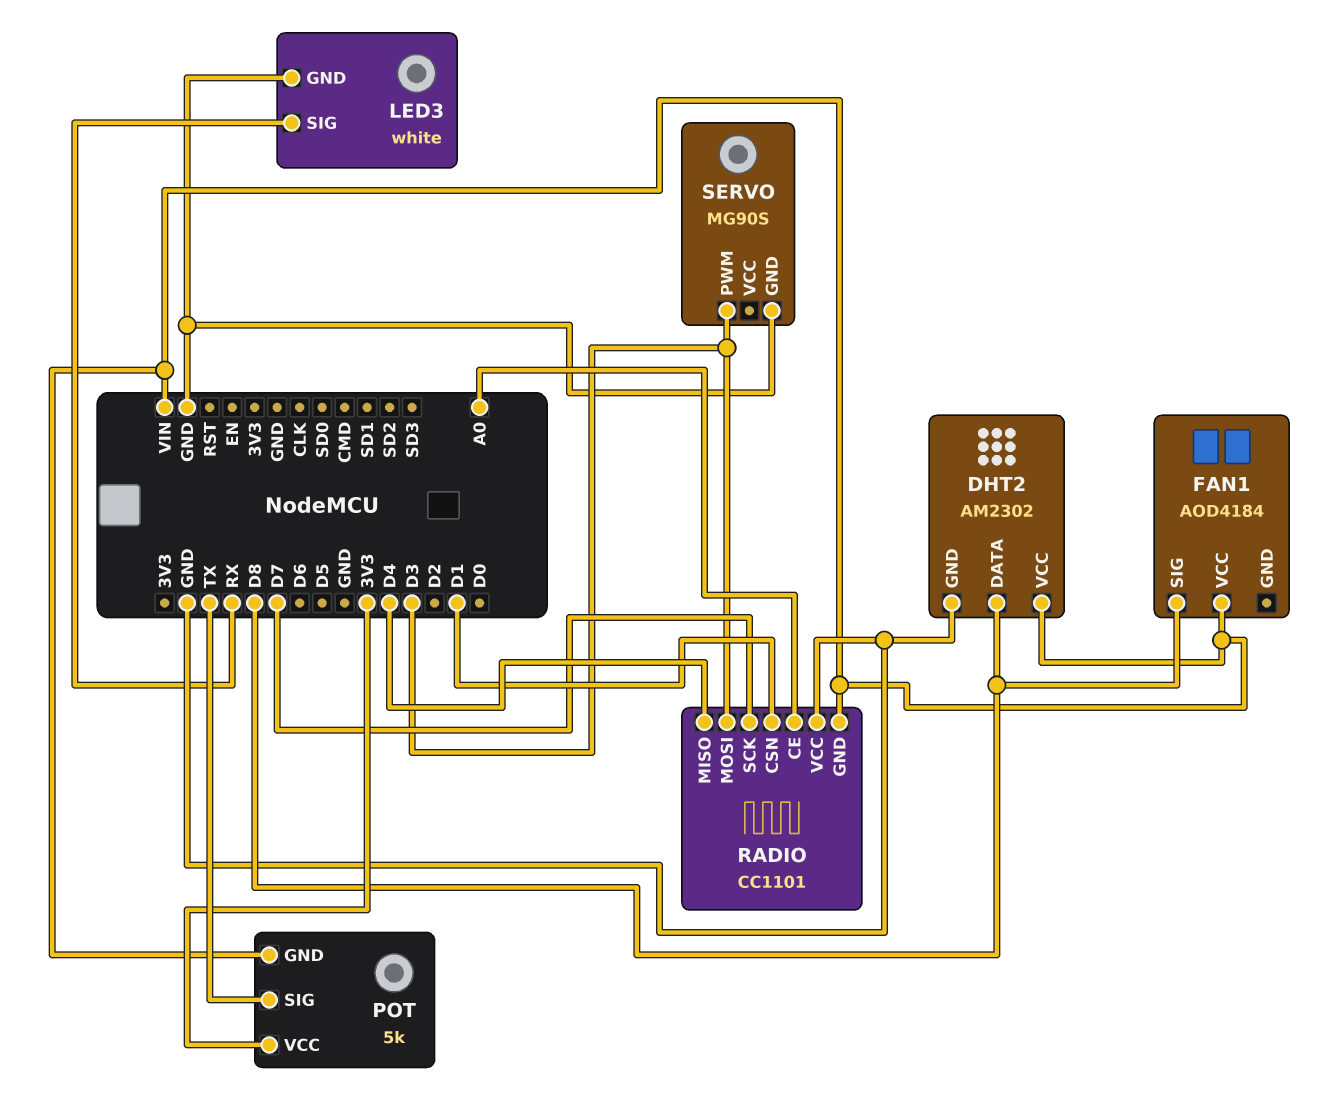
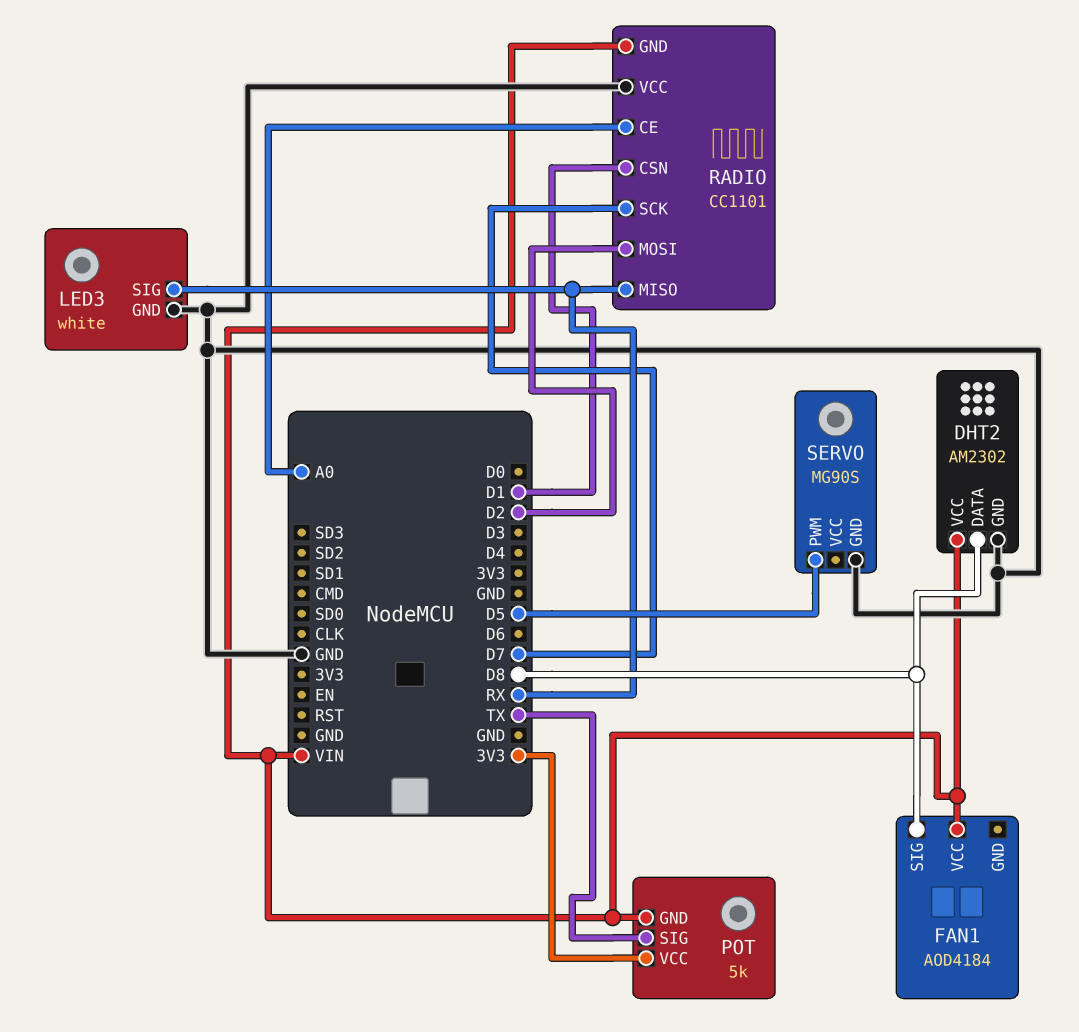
RADIO pin MISO: D4 -> RX
RADIO pin MOSI: D3 -> D2
SERVO pin PWM: D3 -> D5

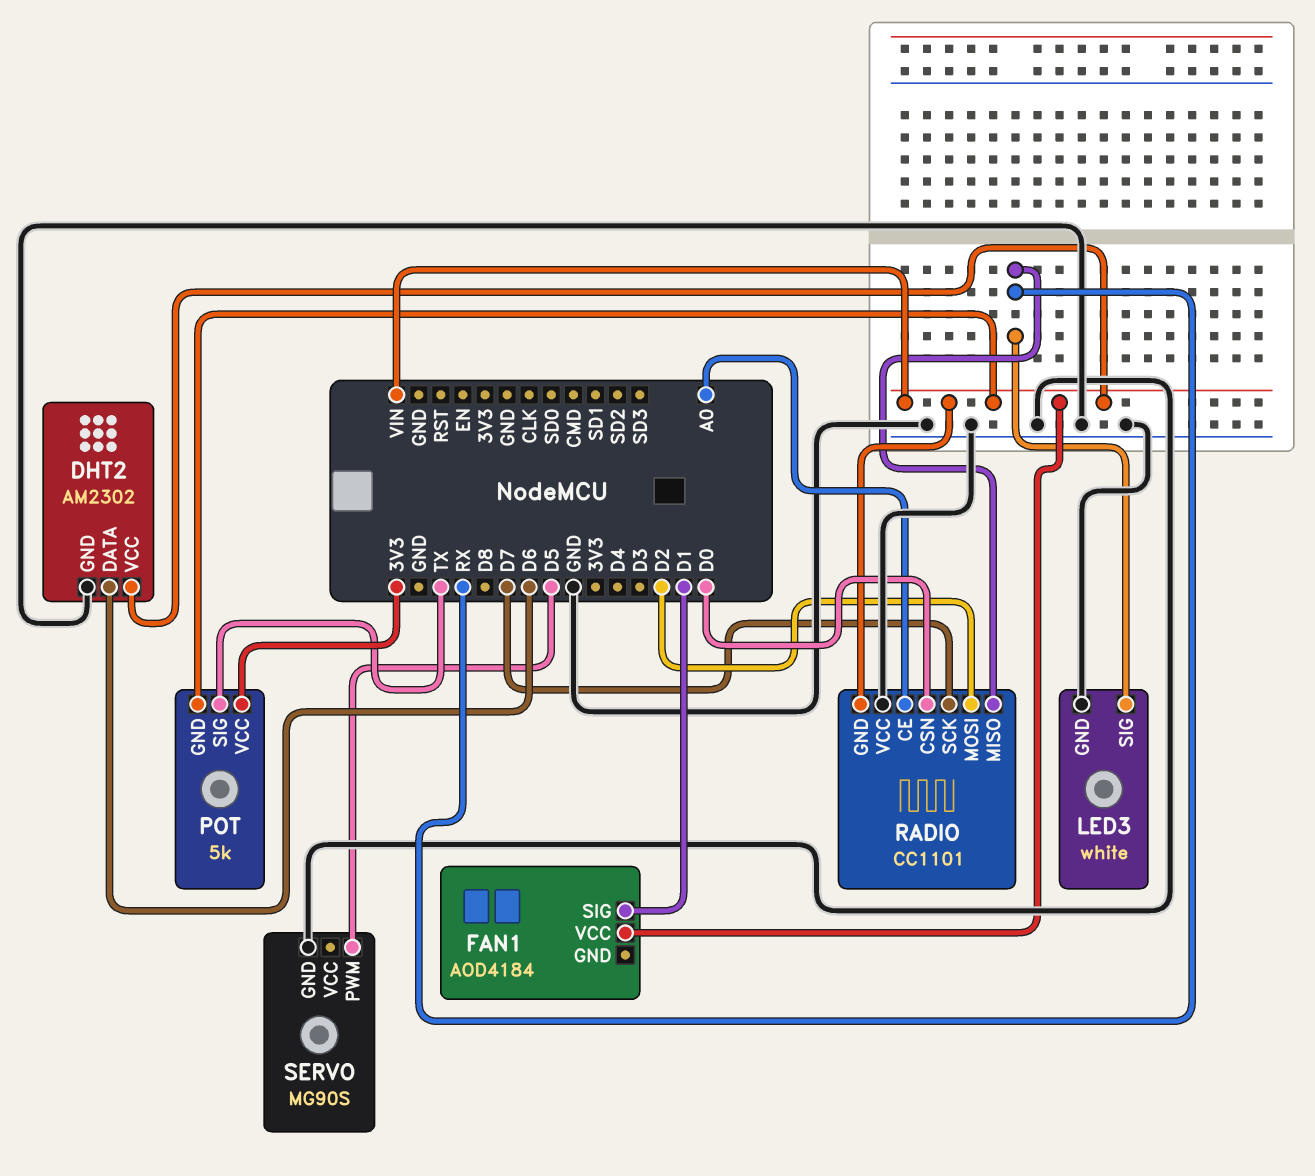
DHT2 pin DATA: D8 -> D6
FAN1 pin SIG: D8 -> D1
RADIO pin CSN: D1 -> D0

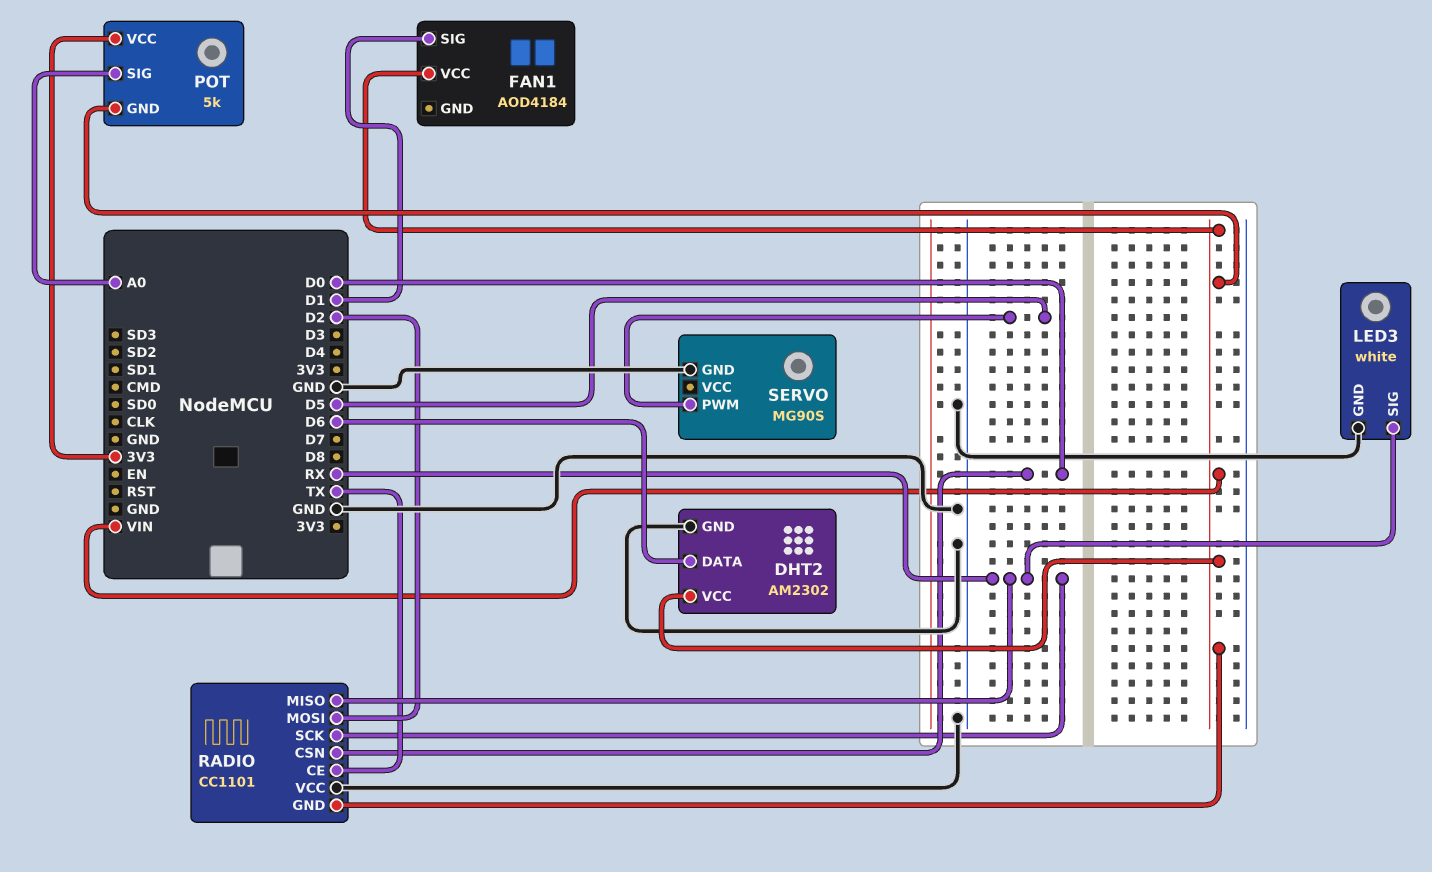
POT pin SIG: TX -> A0
RADIO pin CE: A0 -> TX
RADIO pin SCK: D7 -> RX

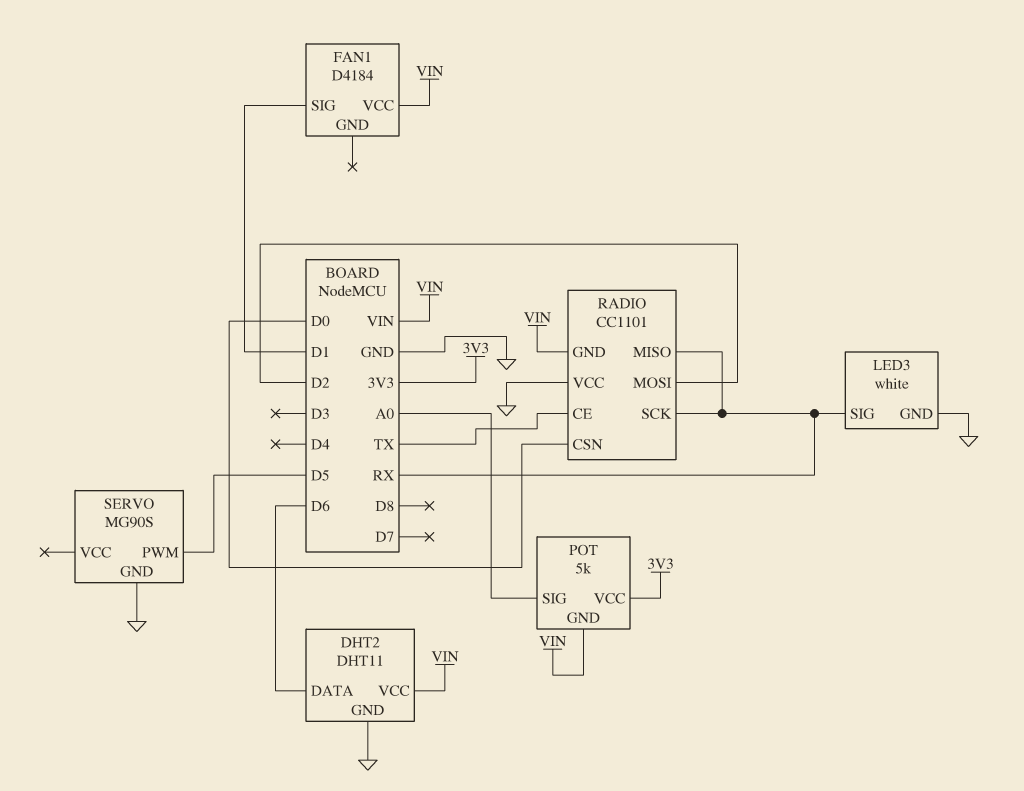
DHT2: AM2302 -> DHT11
FAN1: AOD4184 -> D4184

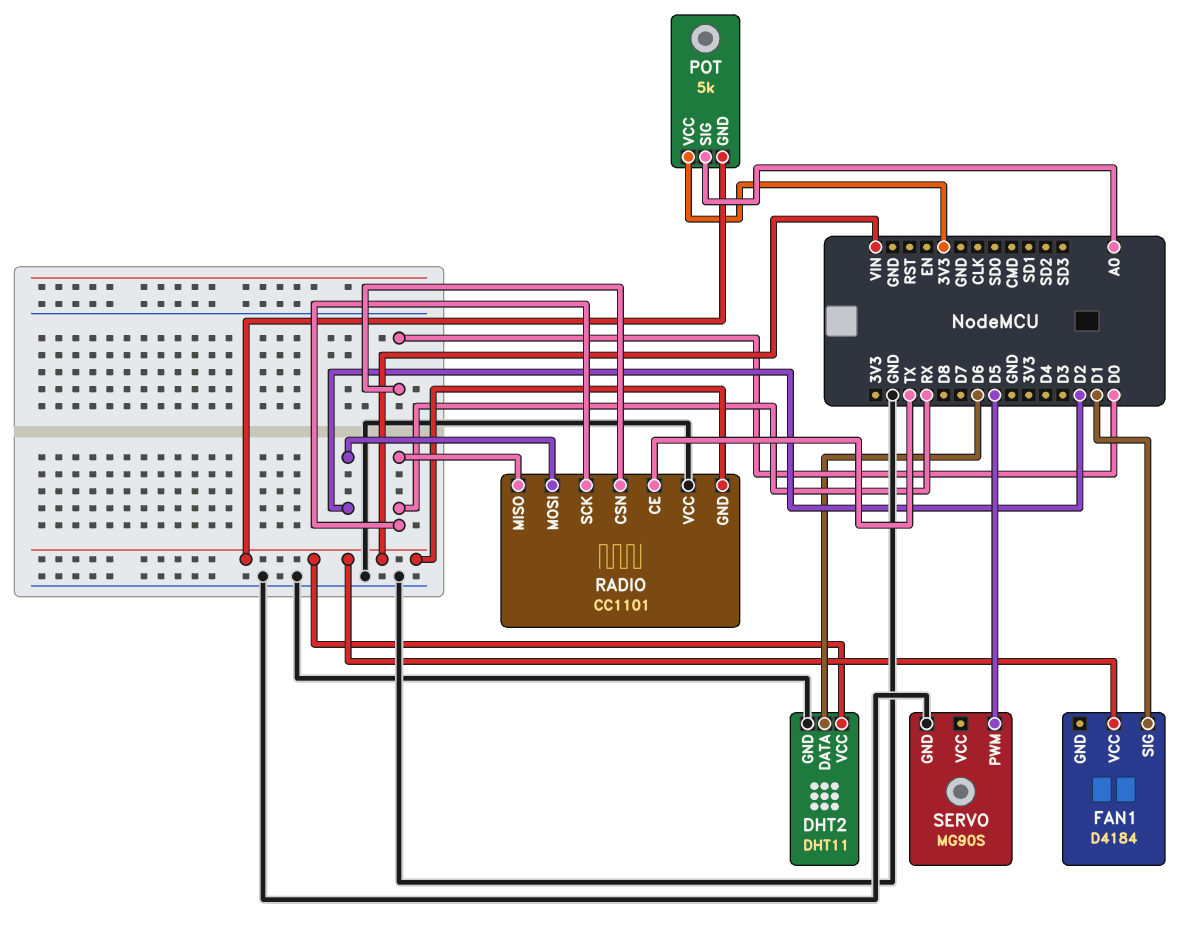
LED3: white -> none
LED3 pin GND: GND -> none
LED3 pin SIG: RX -> none

